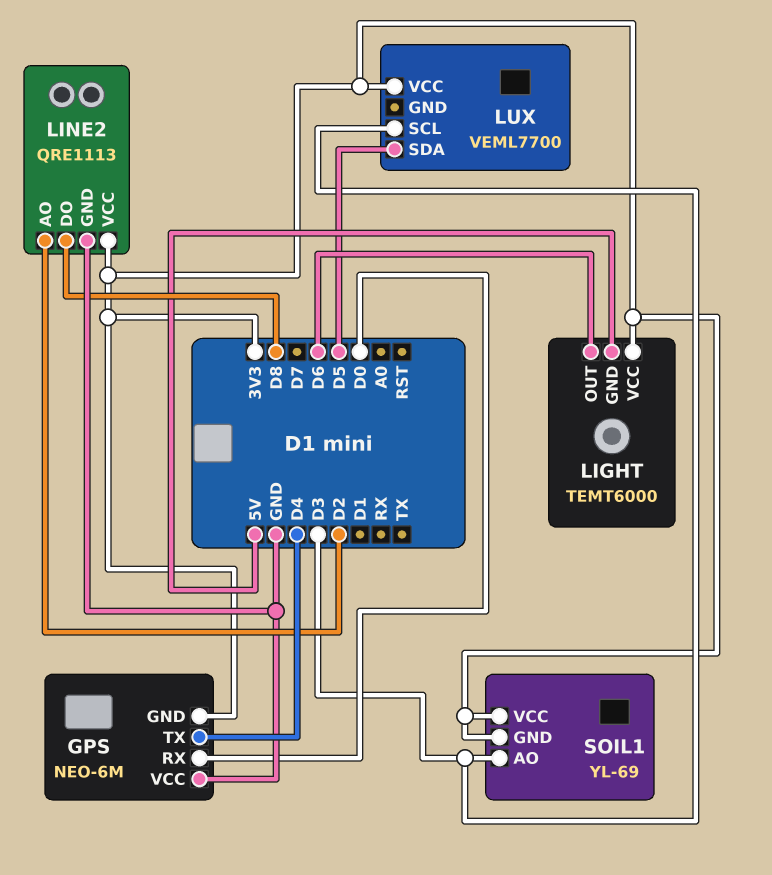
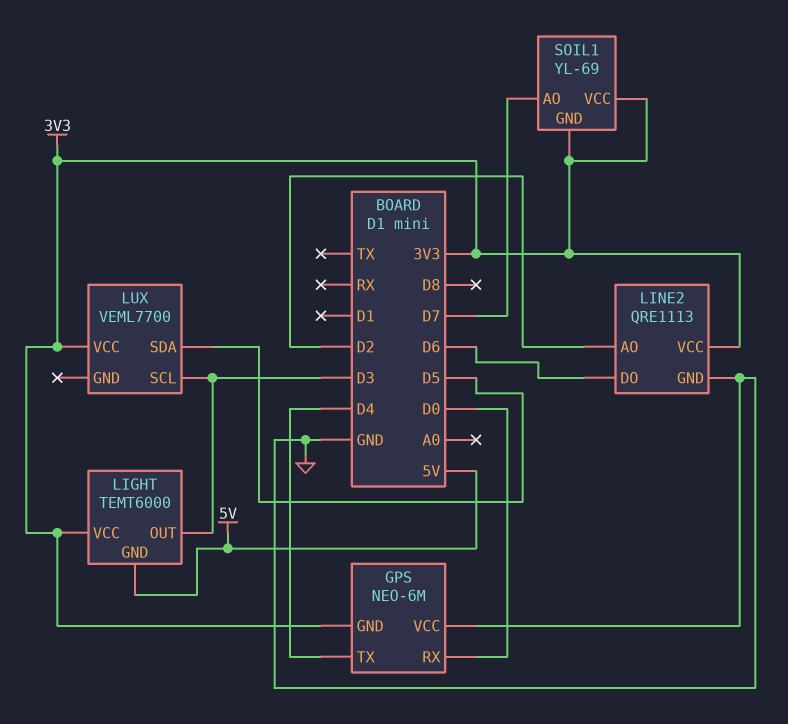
LIGHT pin OUT: D6 -> D3
LINE2 pin DO: D8 -> D6
SOIL1 pin AO: D3 -> D7

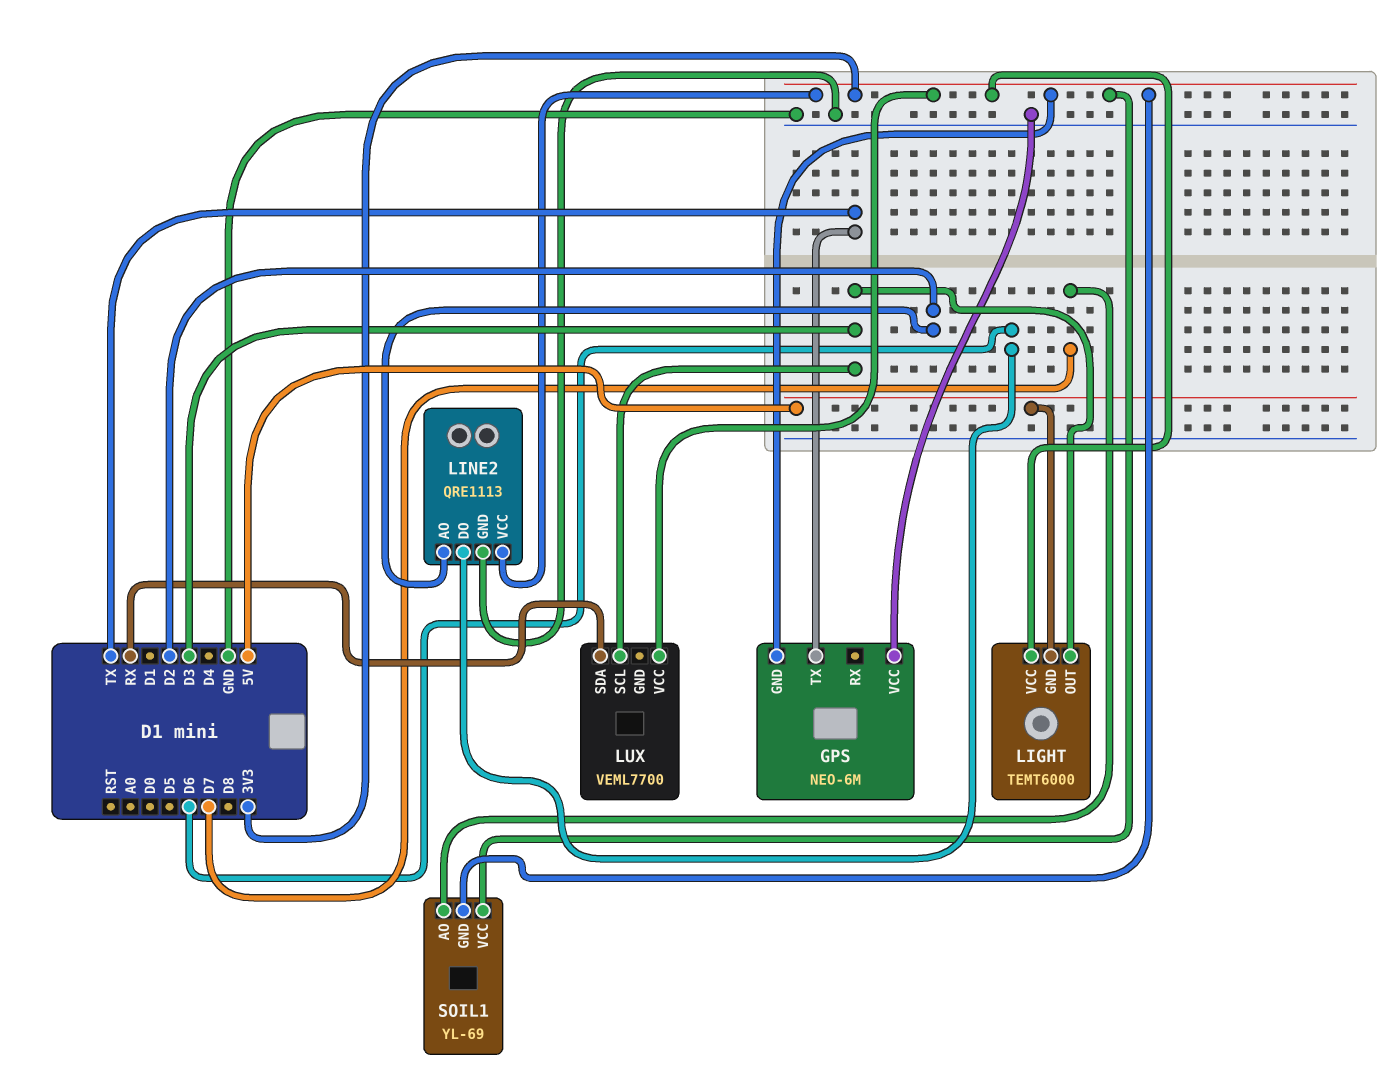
GPS pin RX: D0 -> none
GPS pin TX: D4 -> TX
LUX pin SDA: D5 -> RX

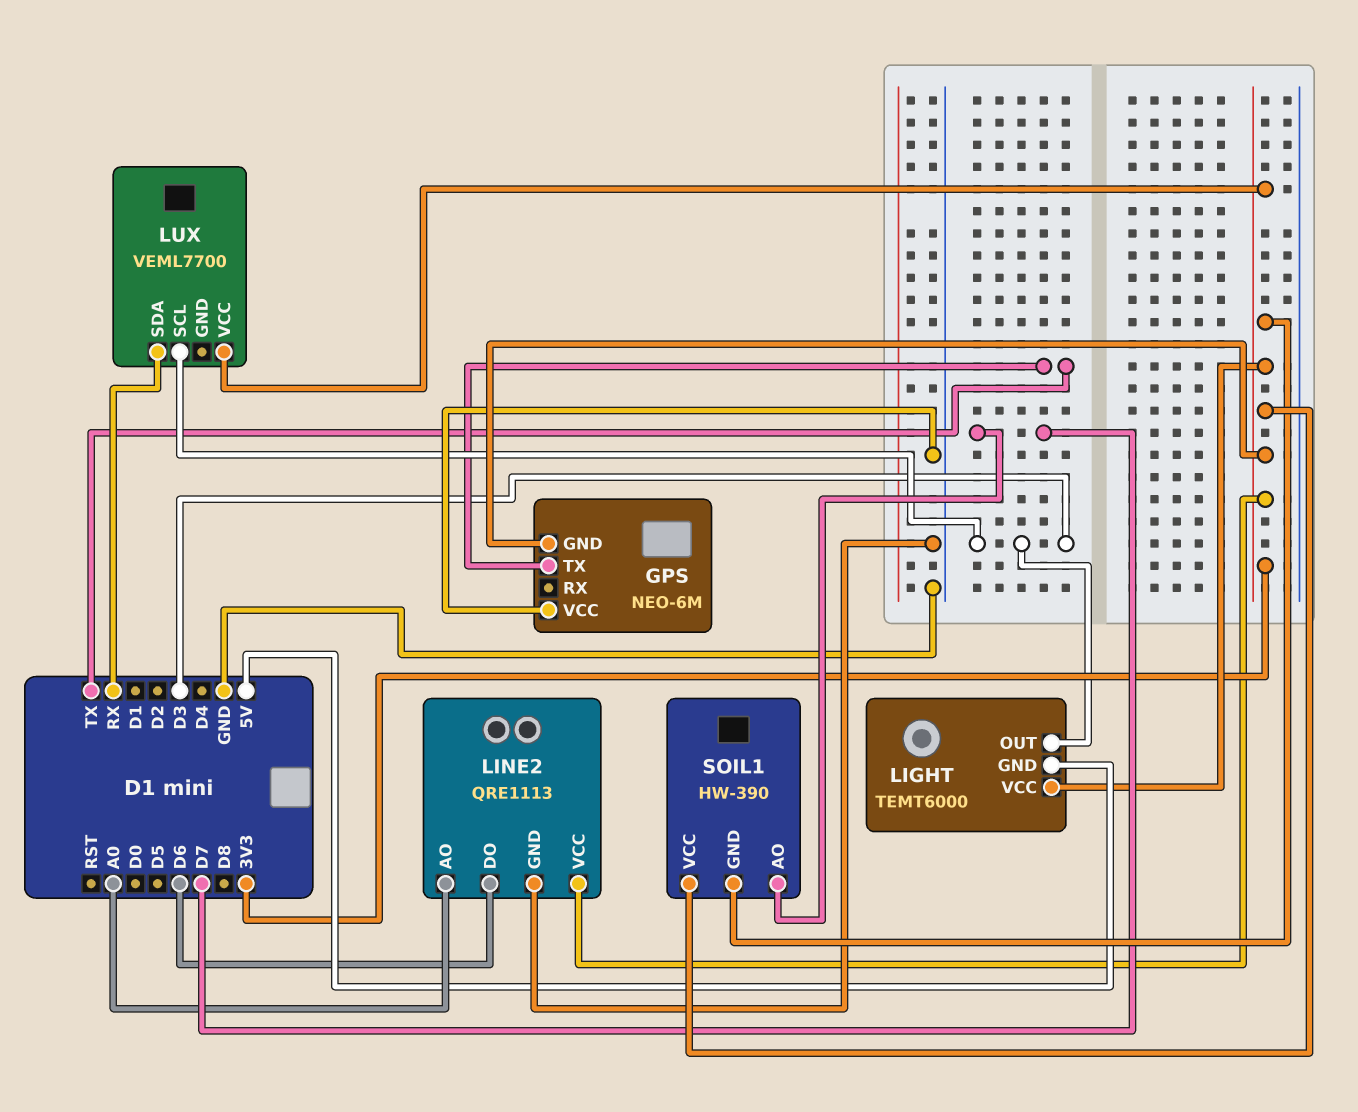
LINE2 pin AO: D2 -> A0
SOIL1: YL-69 -> HW-390

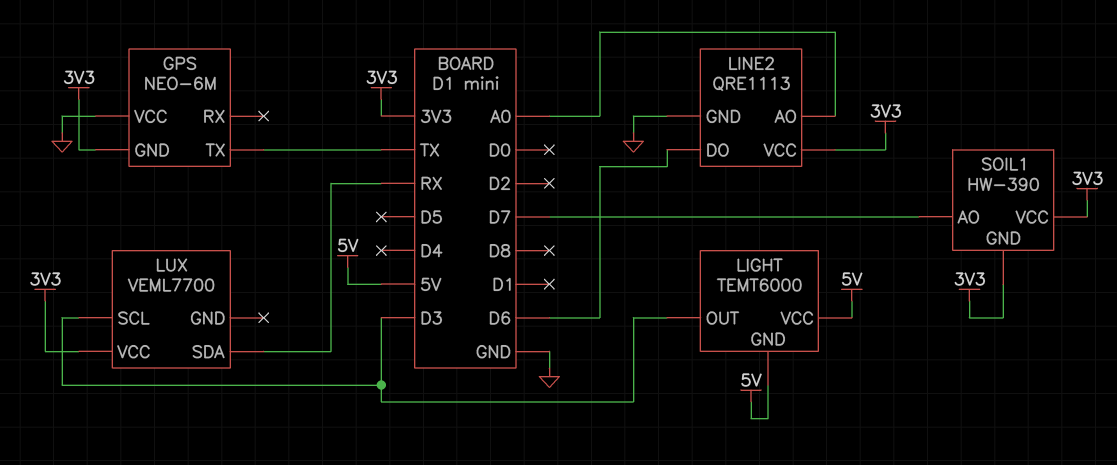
LIGHT pin VCC: 3V3 -> 5V

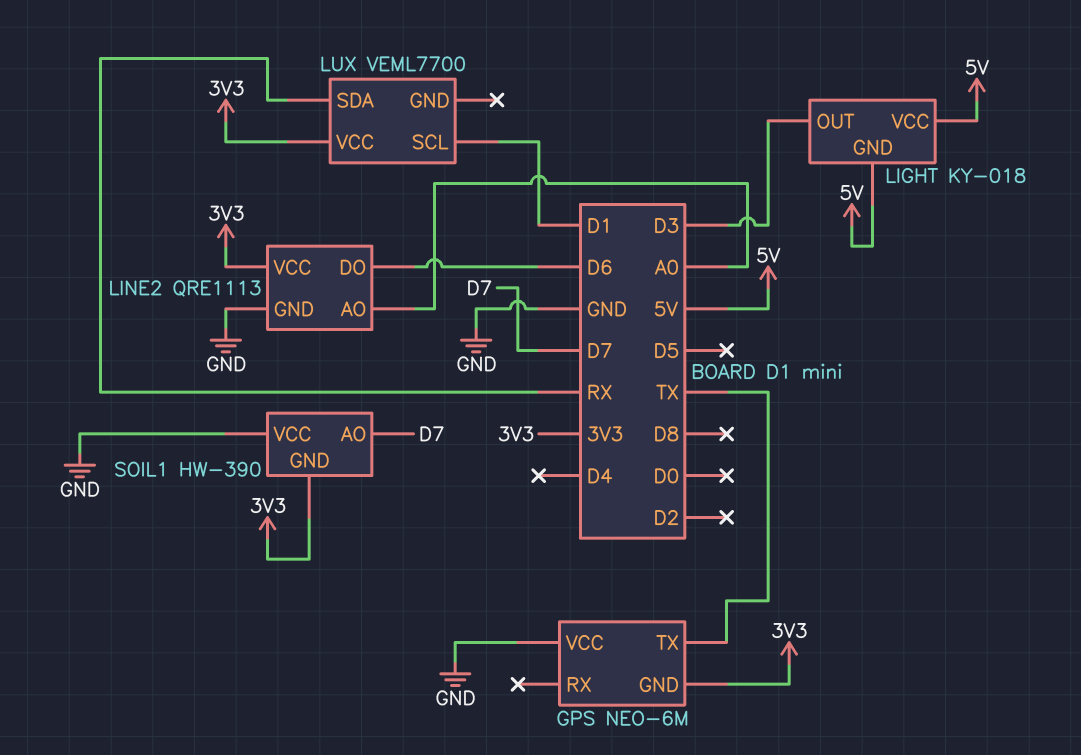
LIGHT: TEMT6000 -> KY-018
LUX pin SCL: D3 -> D1
SOIL1 pin VCC: 3V3 -> GND

